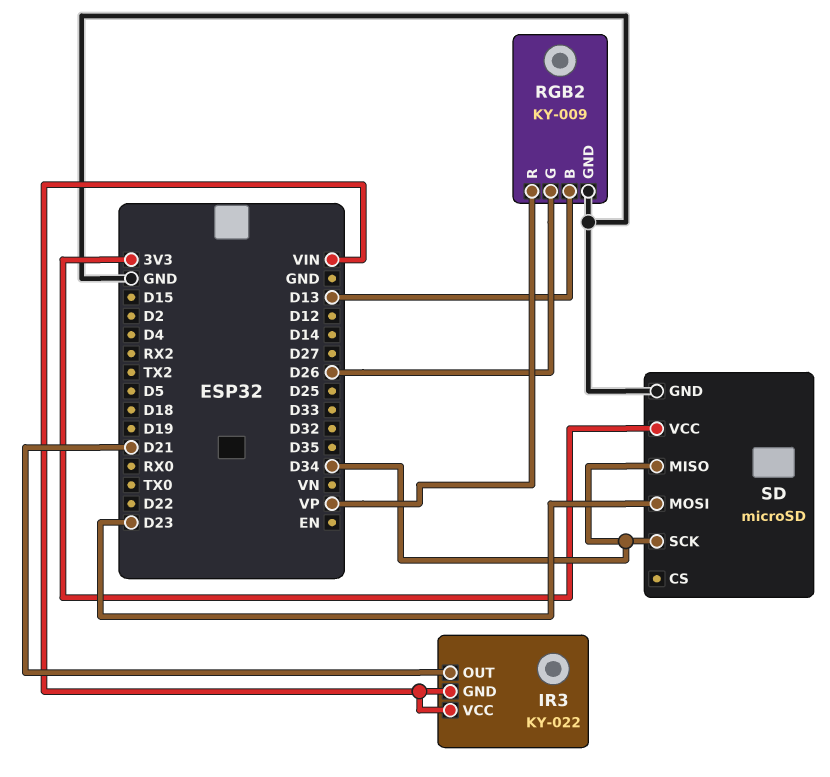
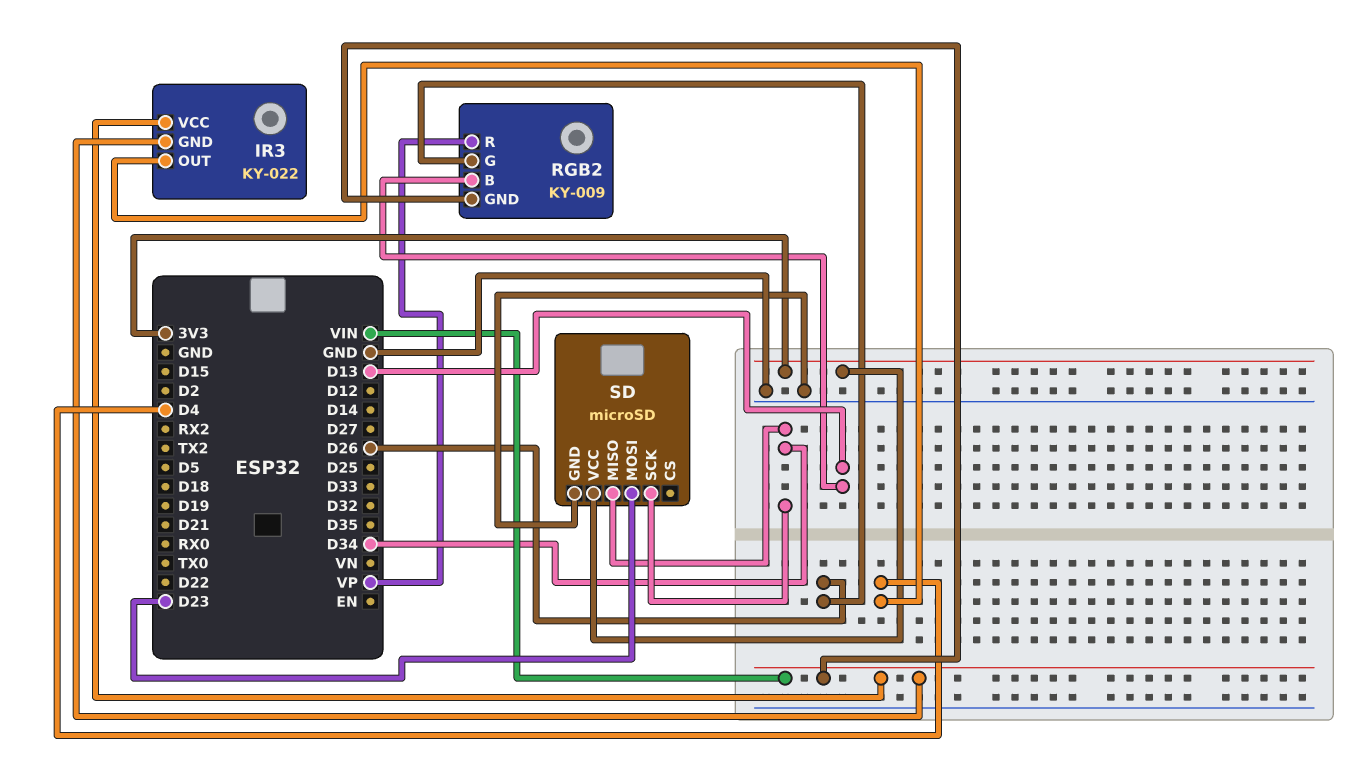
IR3 pin OUT: D21 -> D4
RGB2 pin GND: GND -> VIN

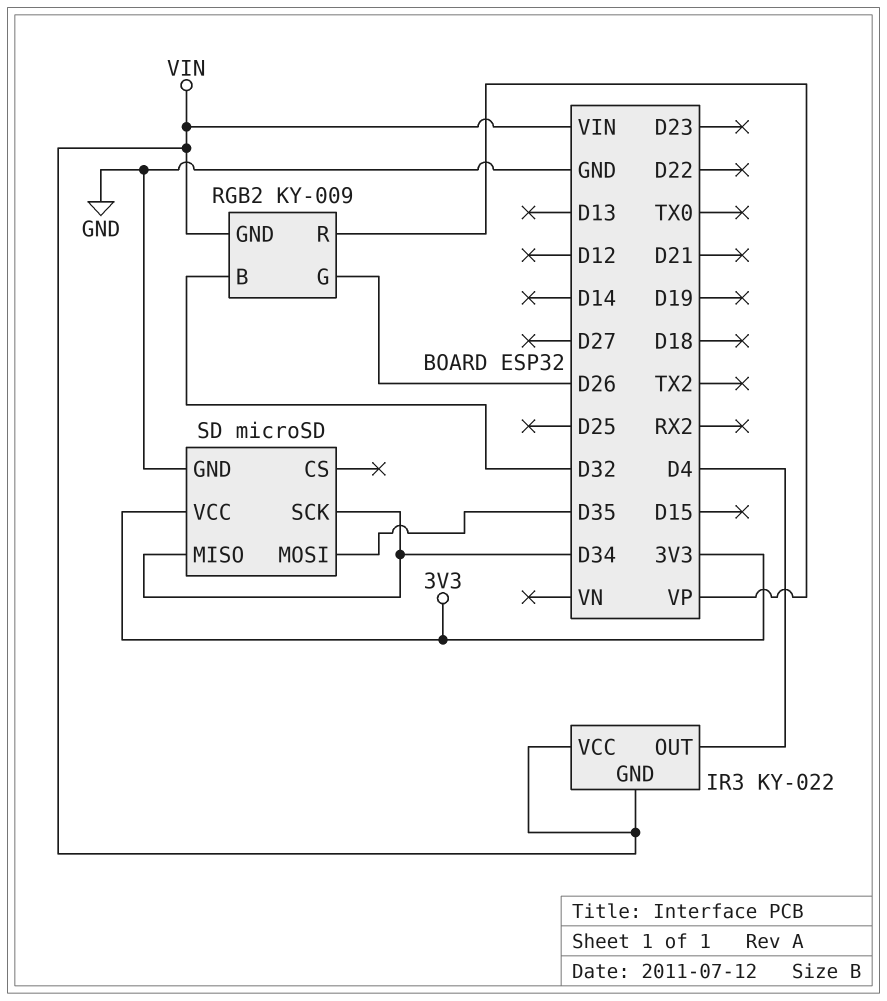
RGB2 pin B: D13 -> D32
SD pin MOSI: D23 -> D35

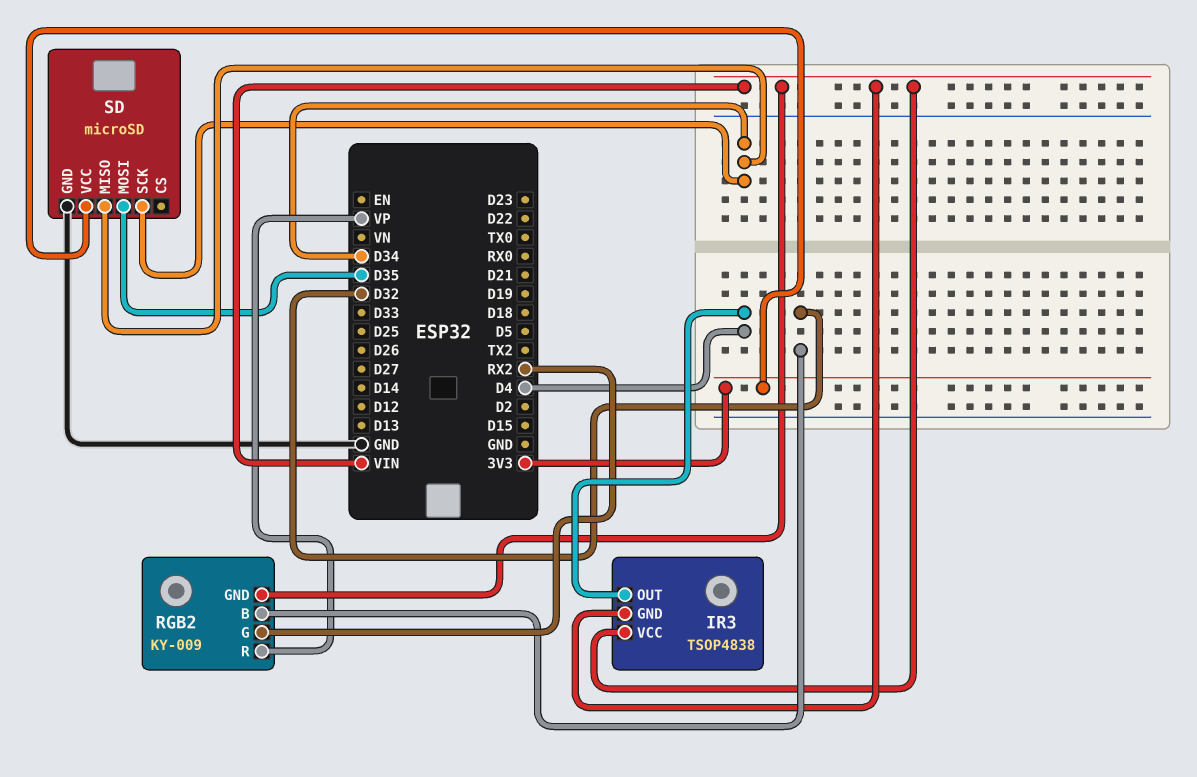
IR3: KY-022 -> TSOP4838
RGB2 pin G: D26 -> RX2

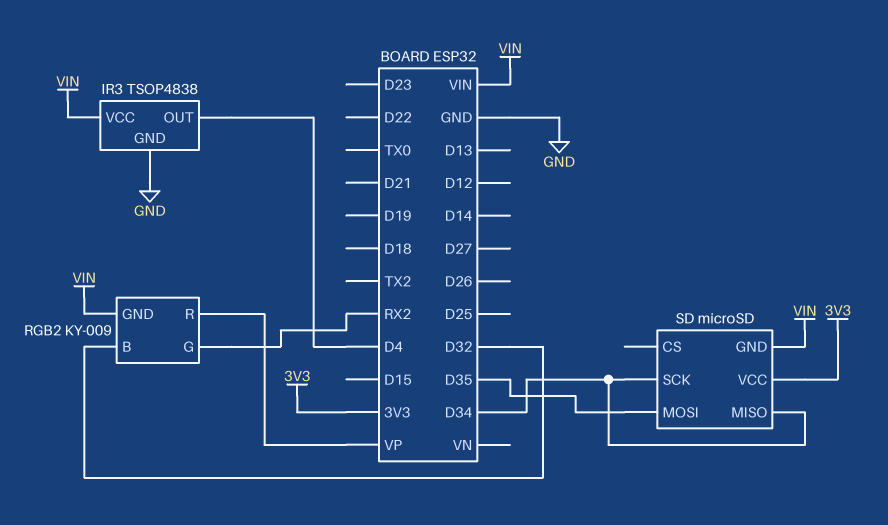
IR3 pin GND: VIN -> GND
SD pin GND: GND -> VIN

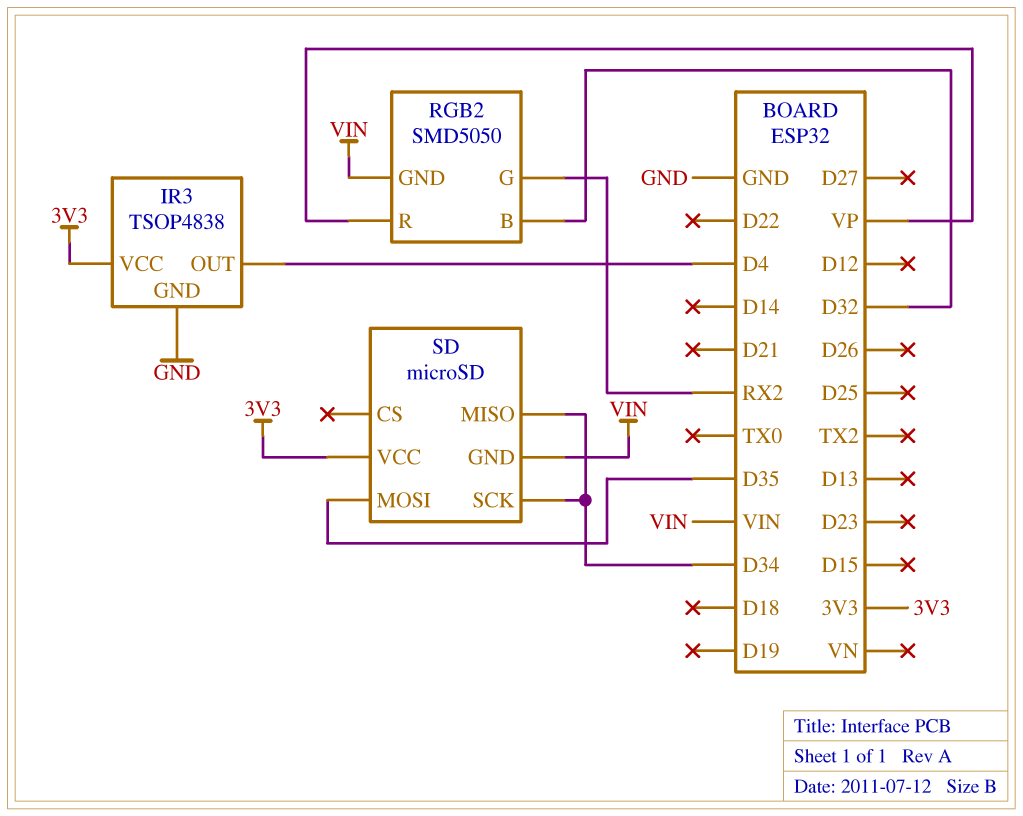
IR3 pin VCC: VIN -> 3V3
RGB2: KY-009 -> SMD5050

